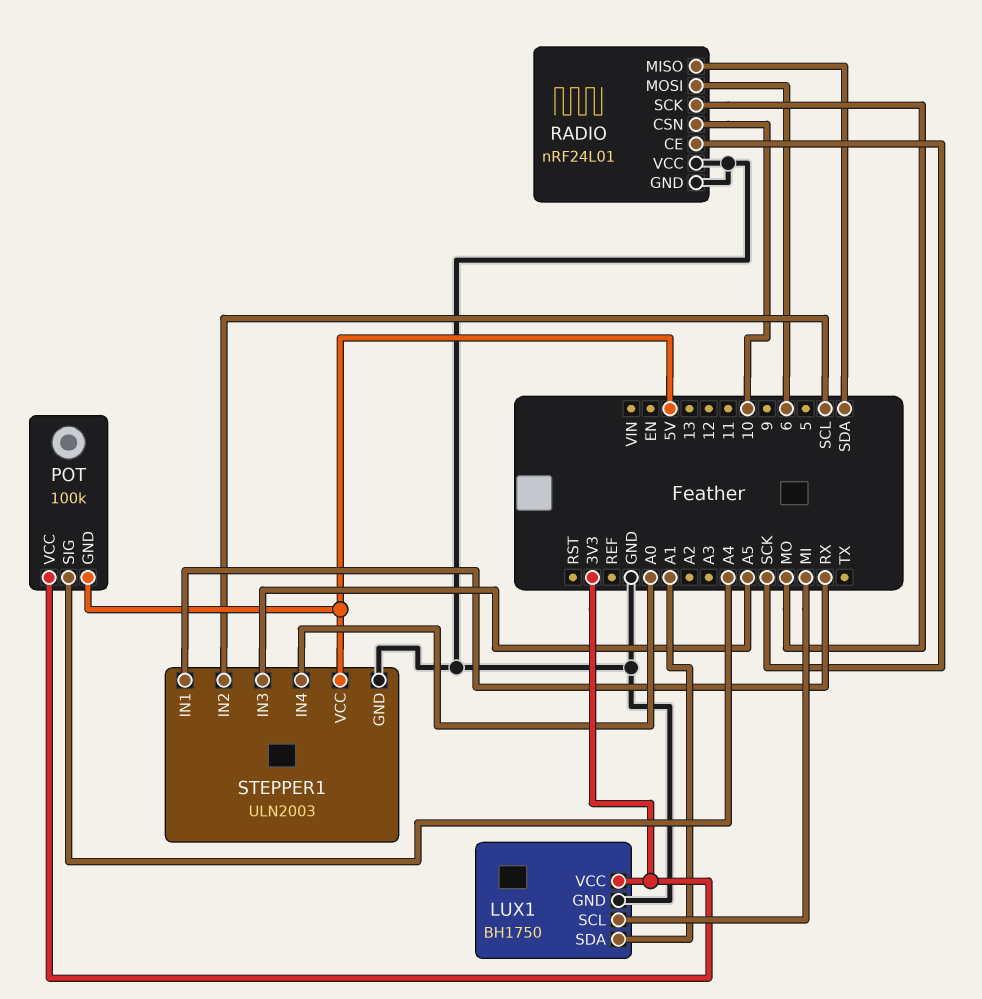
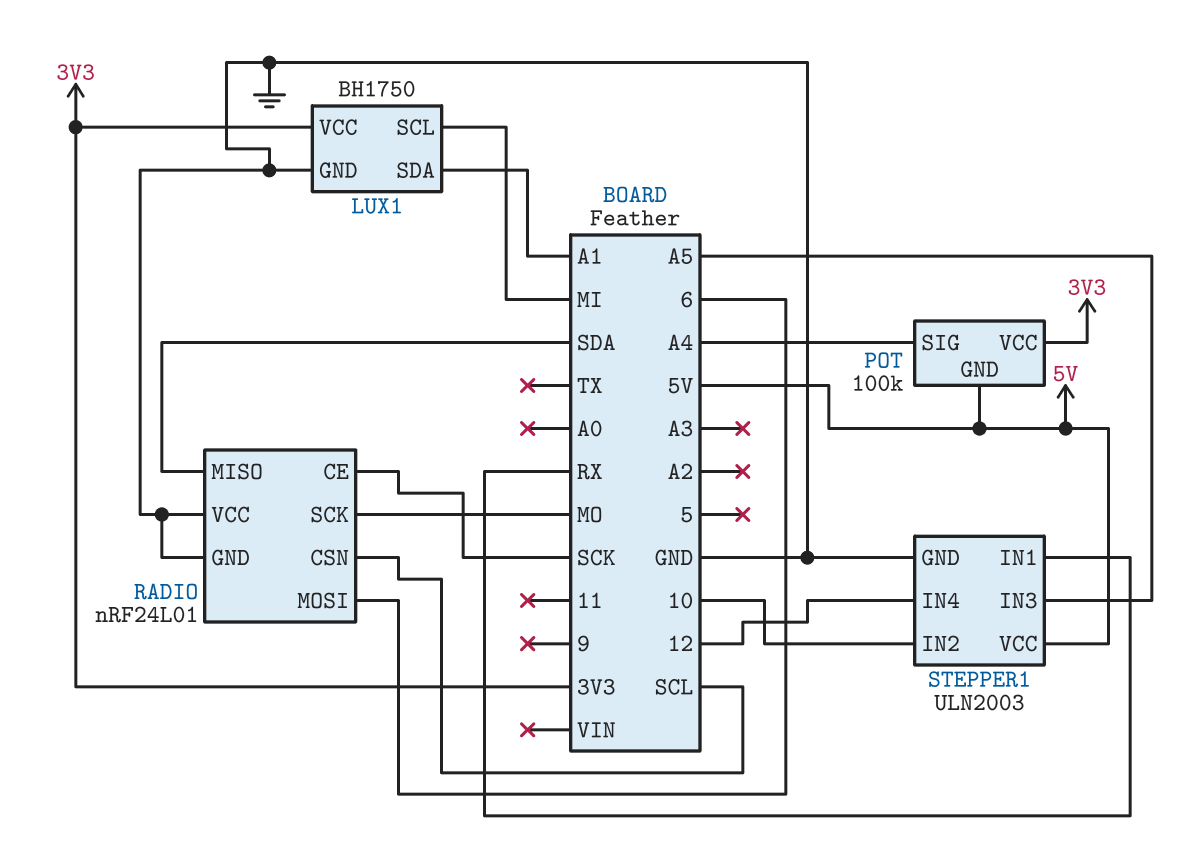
RADIO pin CSN: 10 -> SCL
STEPPER1 pin IN2: SCL -> 10
STEPPER1 pin IN4: A0 -> 12

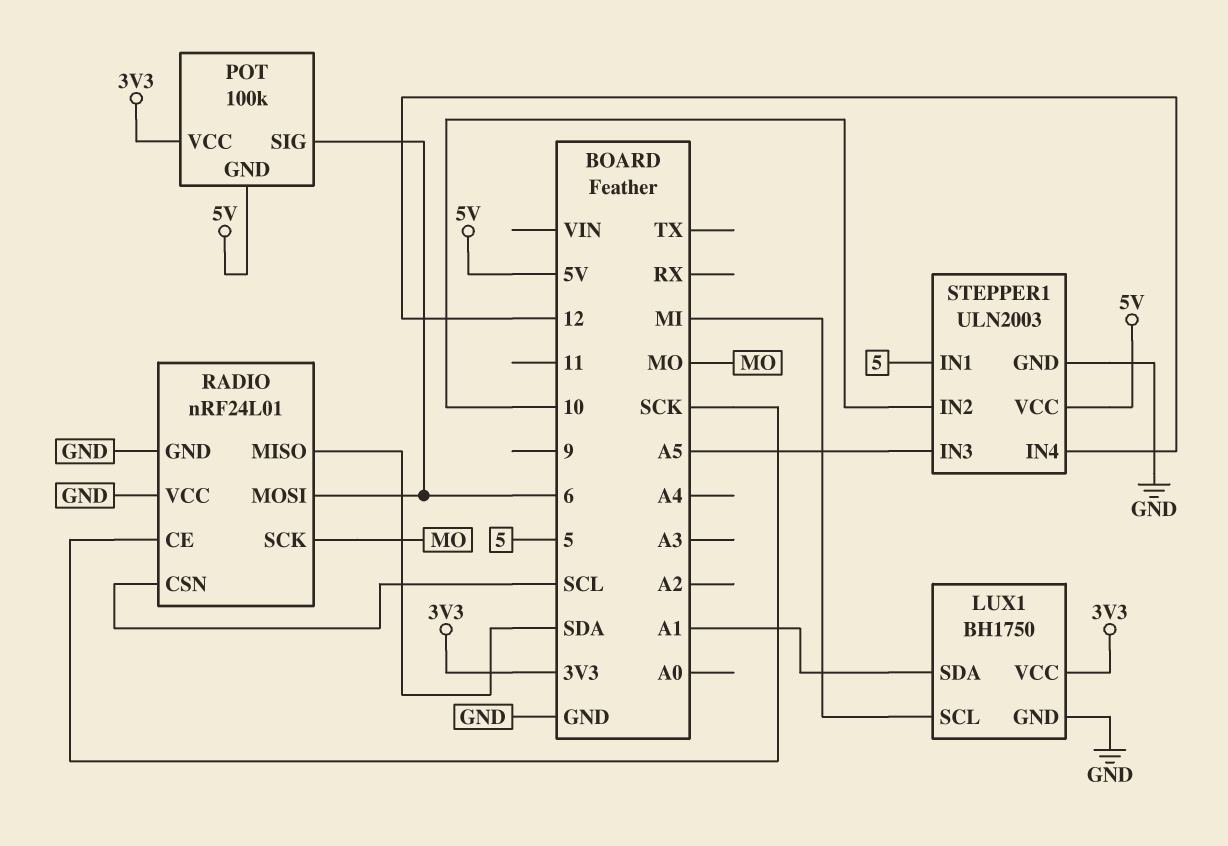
POT pin SIG: A4 -> 6
STEPPER1 pin IN1: RX -> 5

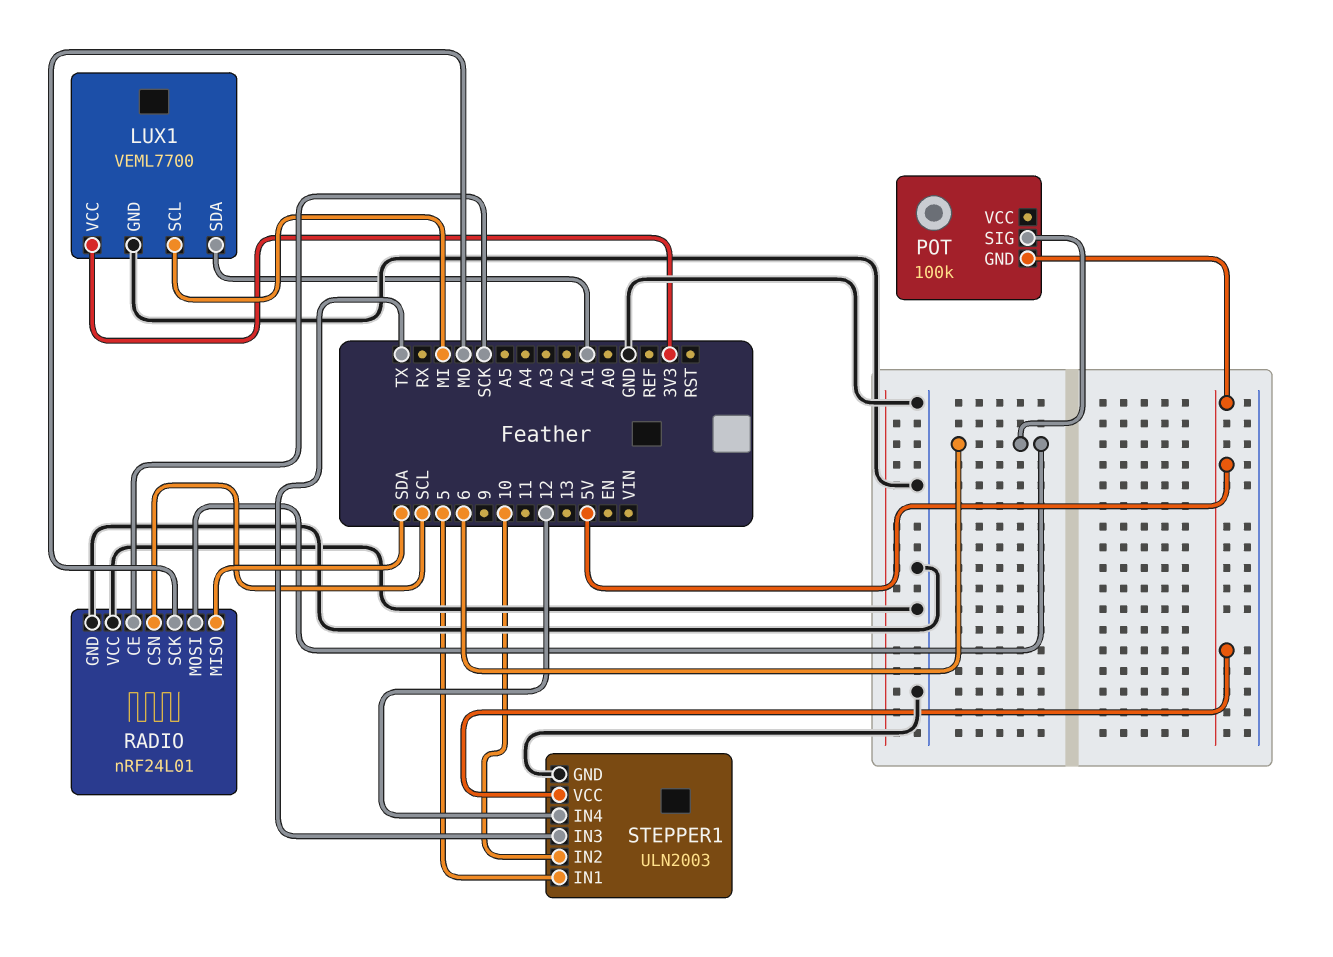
LUX1: BH1750 -> VEML7700
POT pin VCC: 3V3 -> none
STEPPER1 pin IN3: A5 -> TX

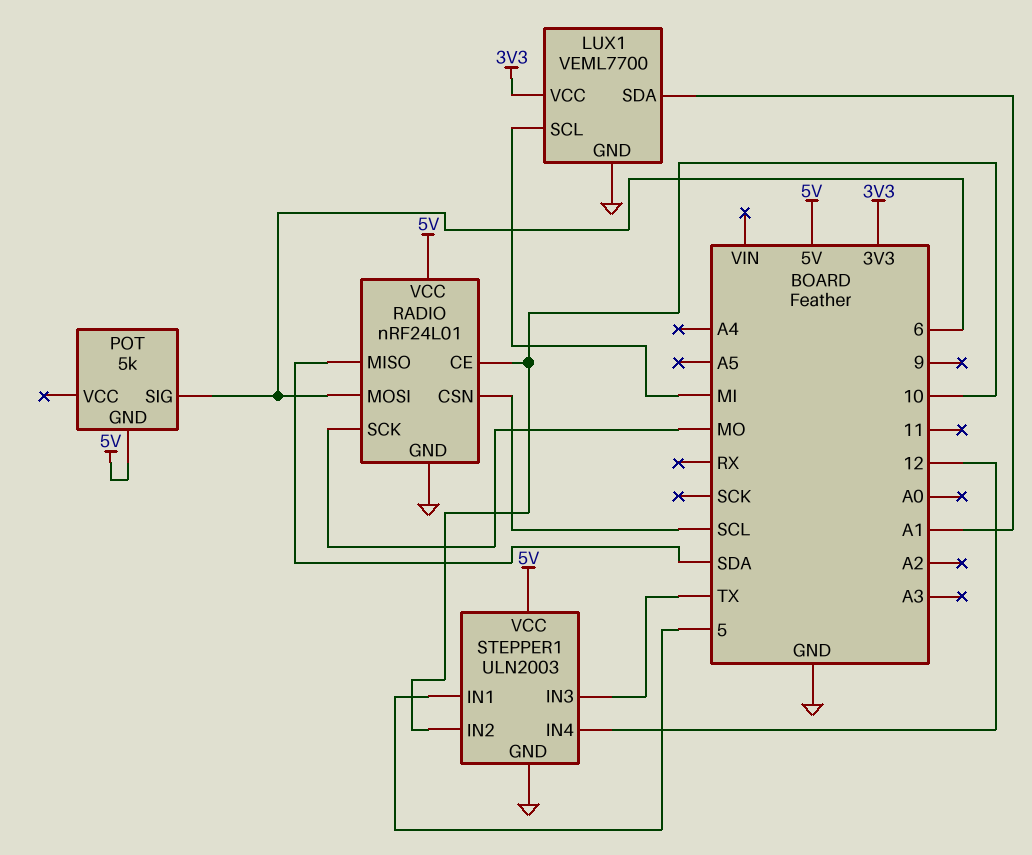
POT: 100k -> 5k
RADIO pin CE: SCK -> 10
RADIO pin VCC: GND -> 5V

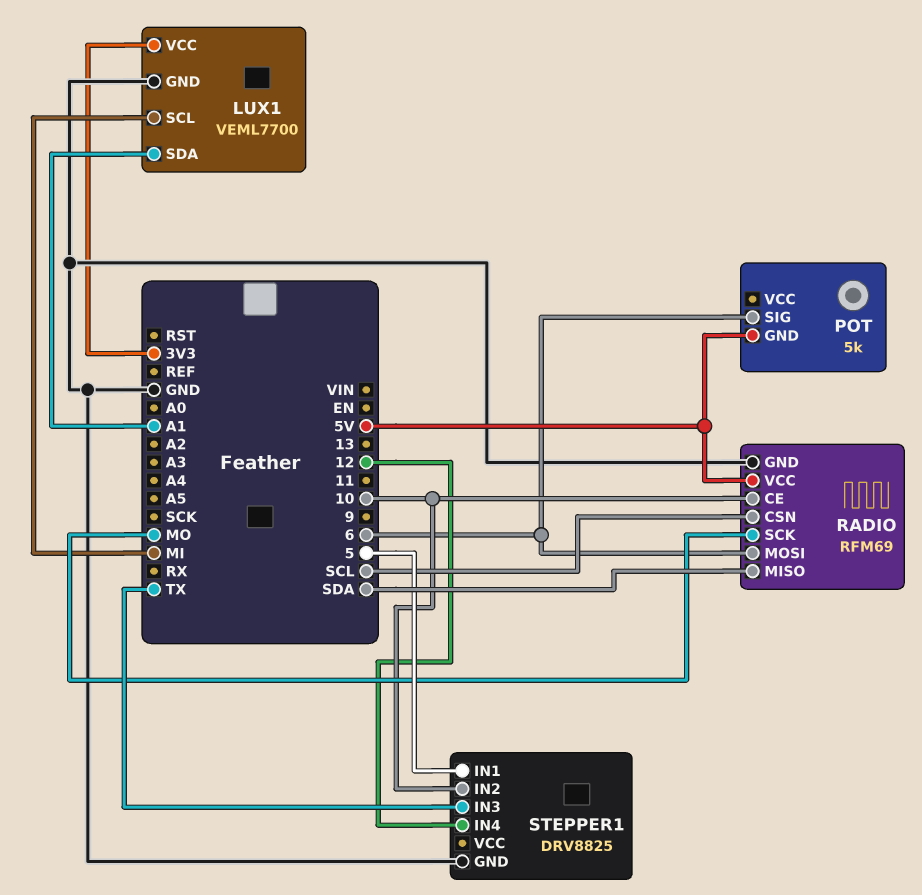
RADIO: nRF24L01 -> RFM69
STEPPER1: ULN2003 -> DRV8825
STEPPER1 pin VCC: 5V -> none

